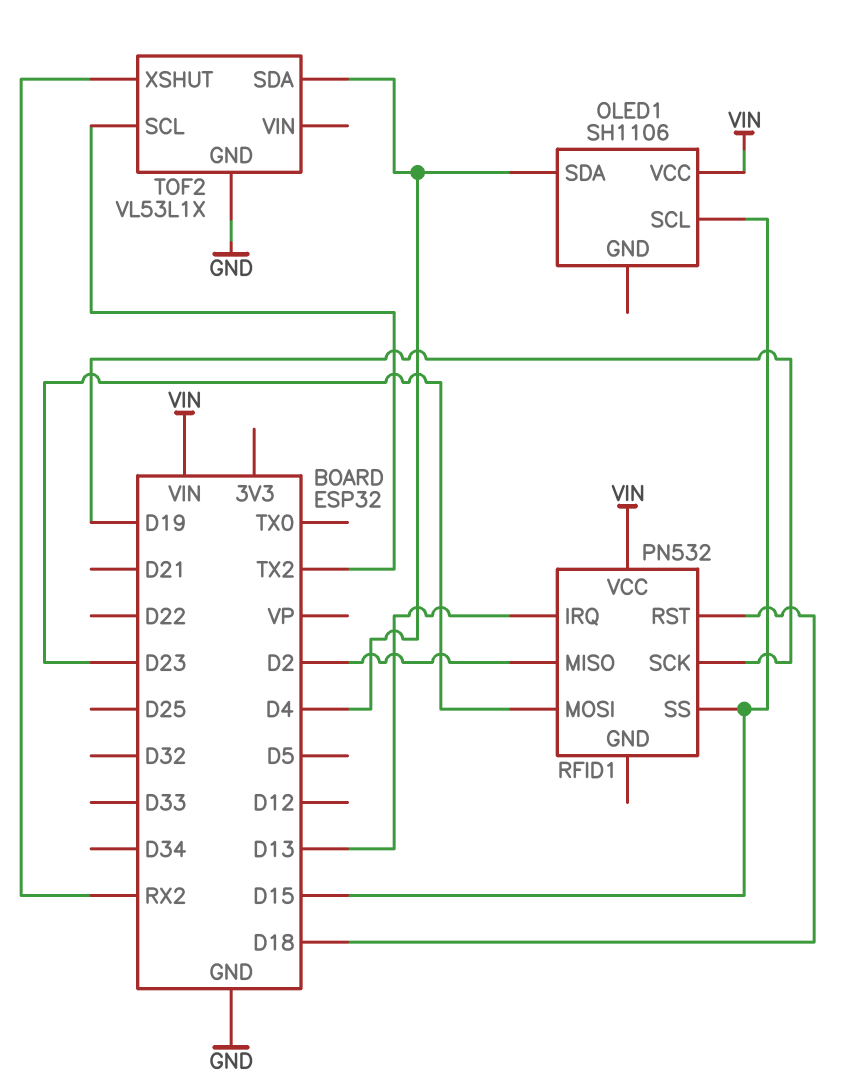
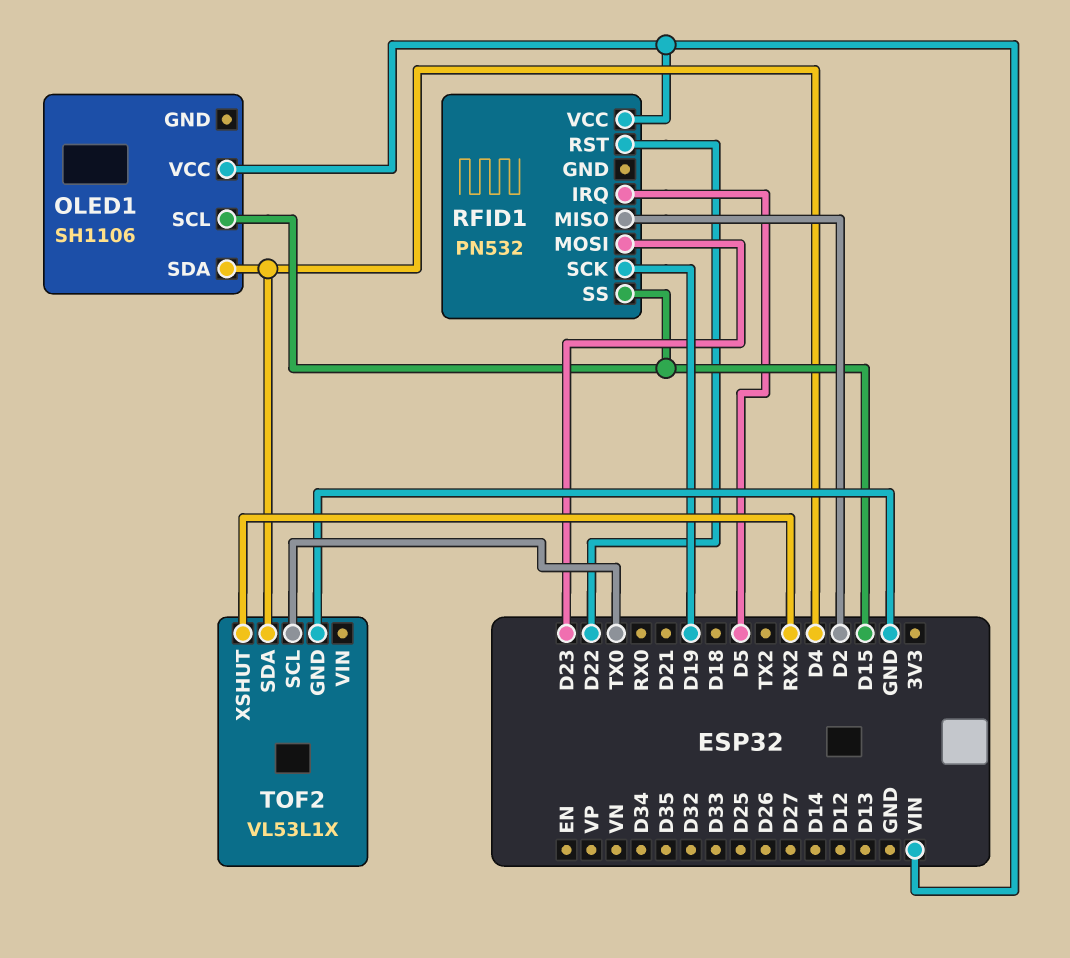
RFID1 pin IRQ: D13 -> D5
RFID1 pin RST: D18 -> D22
TOF2 pin SCL: TX2 -> TX0

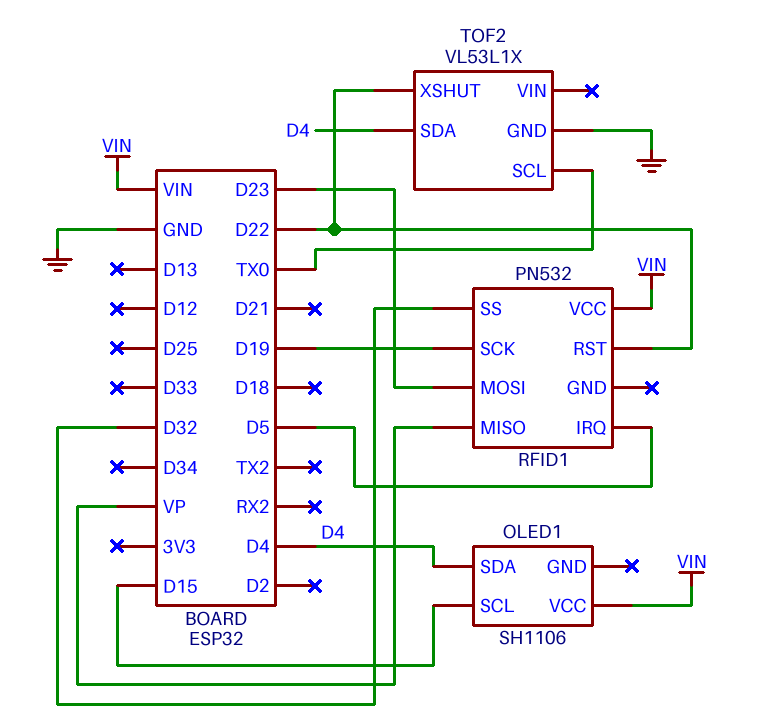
RFID1 pin MISO: D2 -> VP
RFID1 pin SS: D15 -> D32
TOF2 pin XSHUT: RX2 -> D22

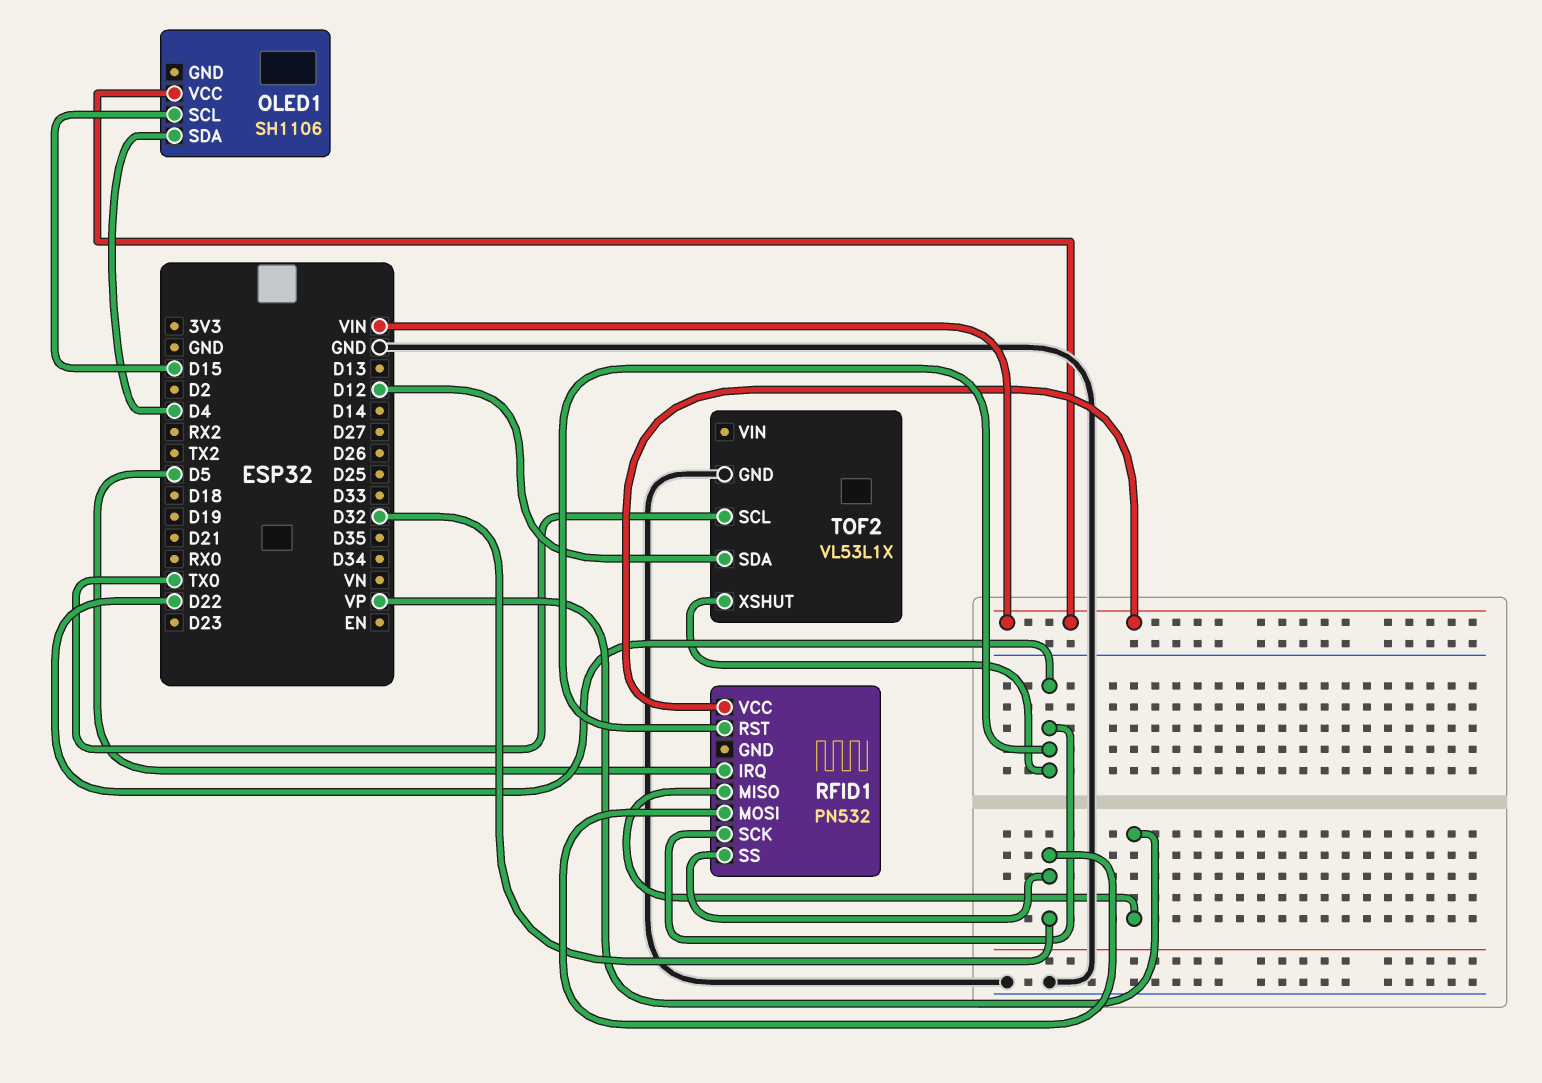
RFID1 pin MOSI: D23 -> D32
RFID1 pin SCK: D19 -> D22
TOF2 pin SDA: D4 -> D12

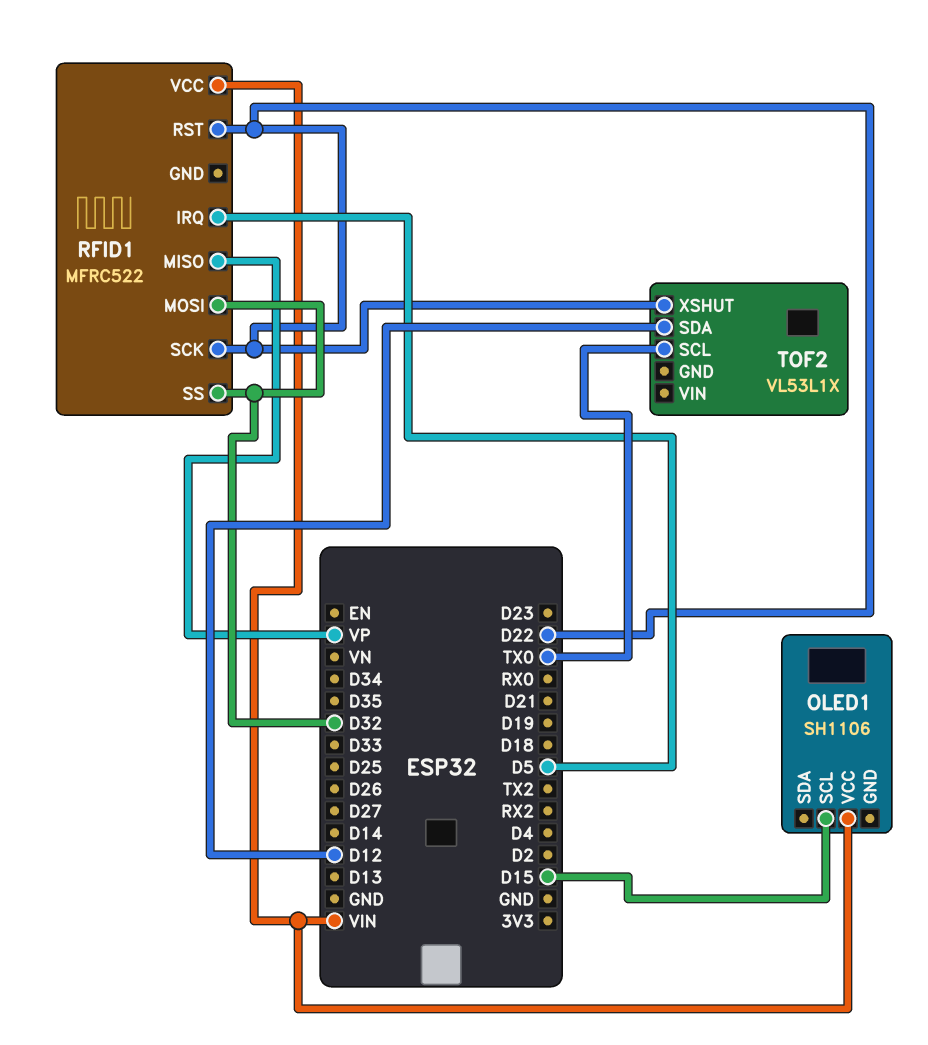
OLED1 pin SDA: D4 -> none
RFID1: PN532 -> MFRC522
TOF2 pin GND: GND -> none

